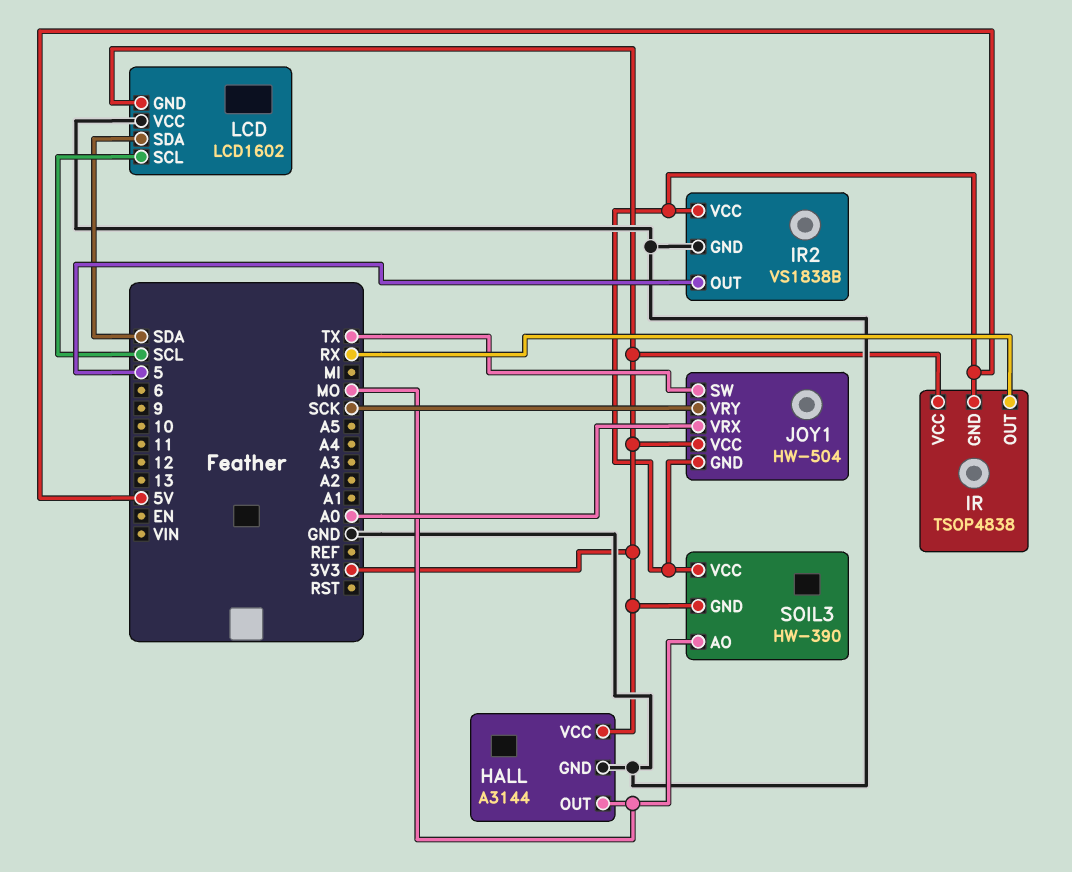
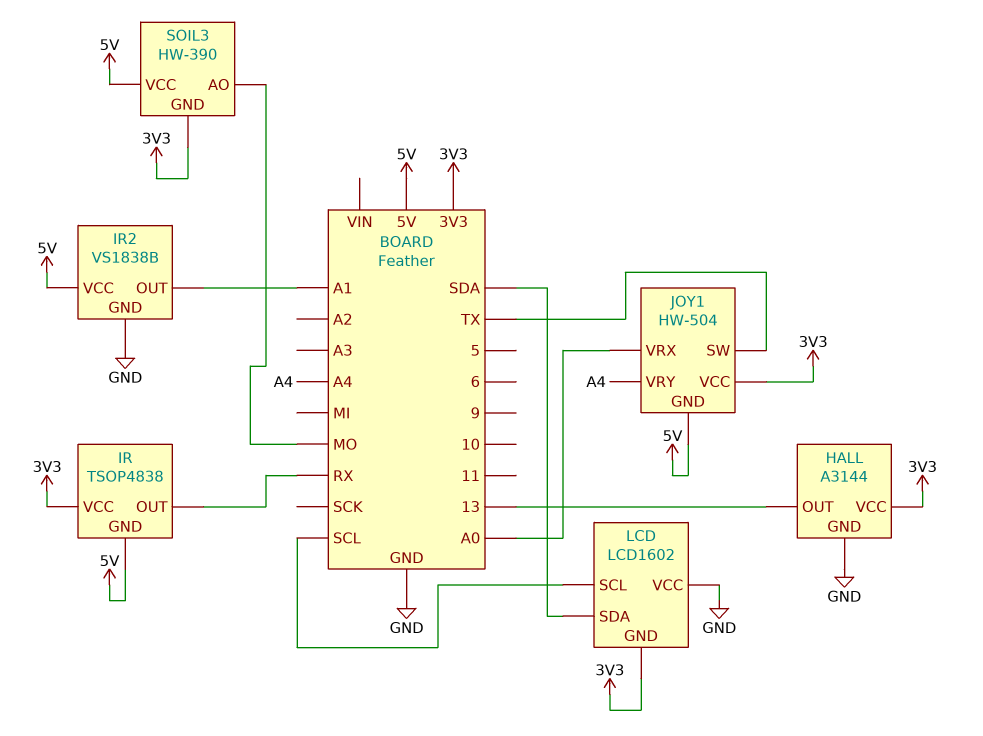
HALL pin OUT: MO -> 13
IR2 pin OUT: 5 -> A1
JOY1 pin VRY: SCK -> A4

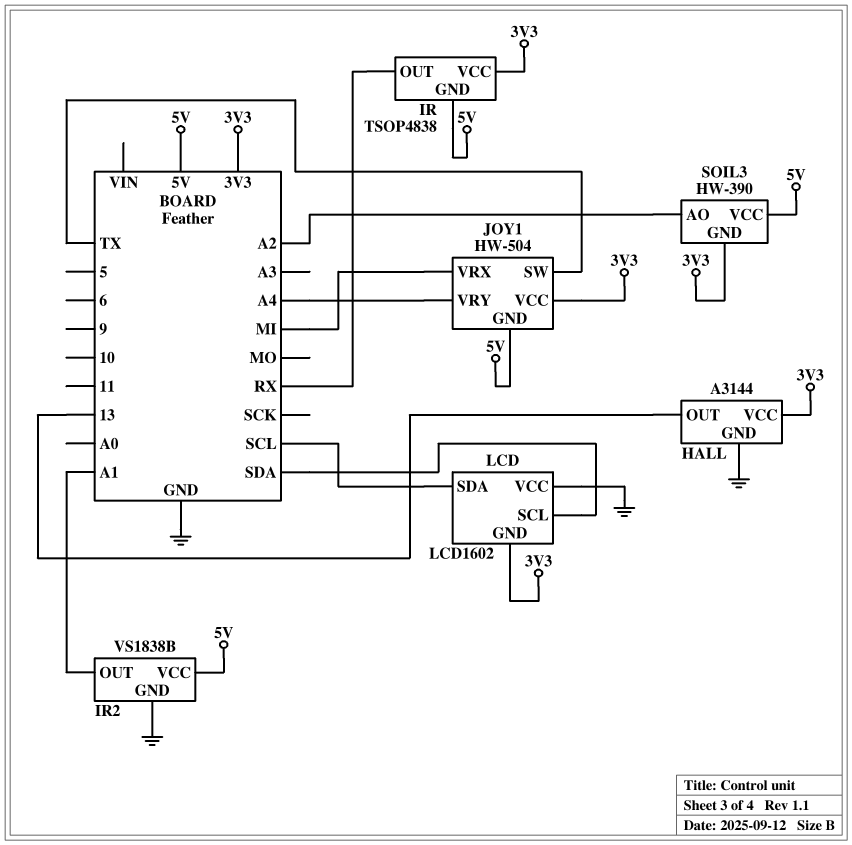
JOY1 pin VRX: A0 -> MI
LCD pin SCL: SCL -> SDA
LCD pin SDA: SDA -> SCL
SOIL3 pin AO: MO -> A2

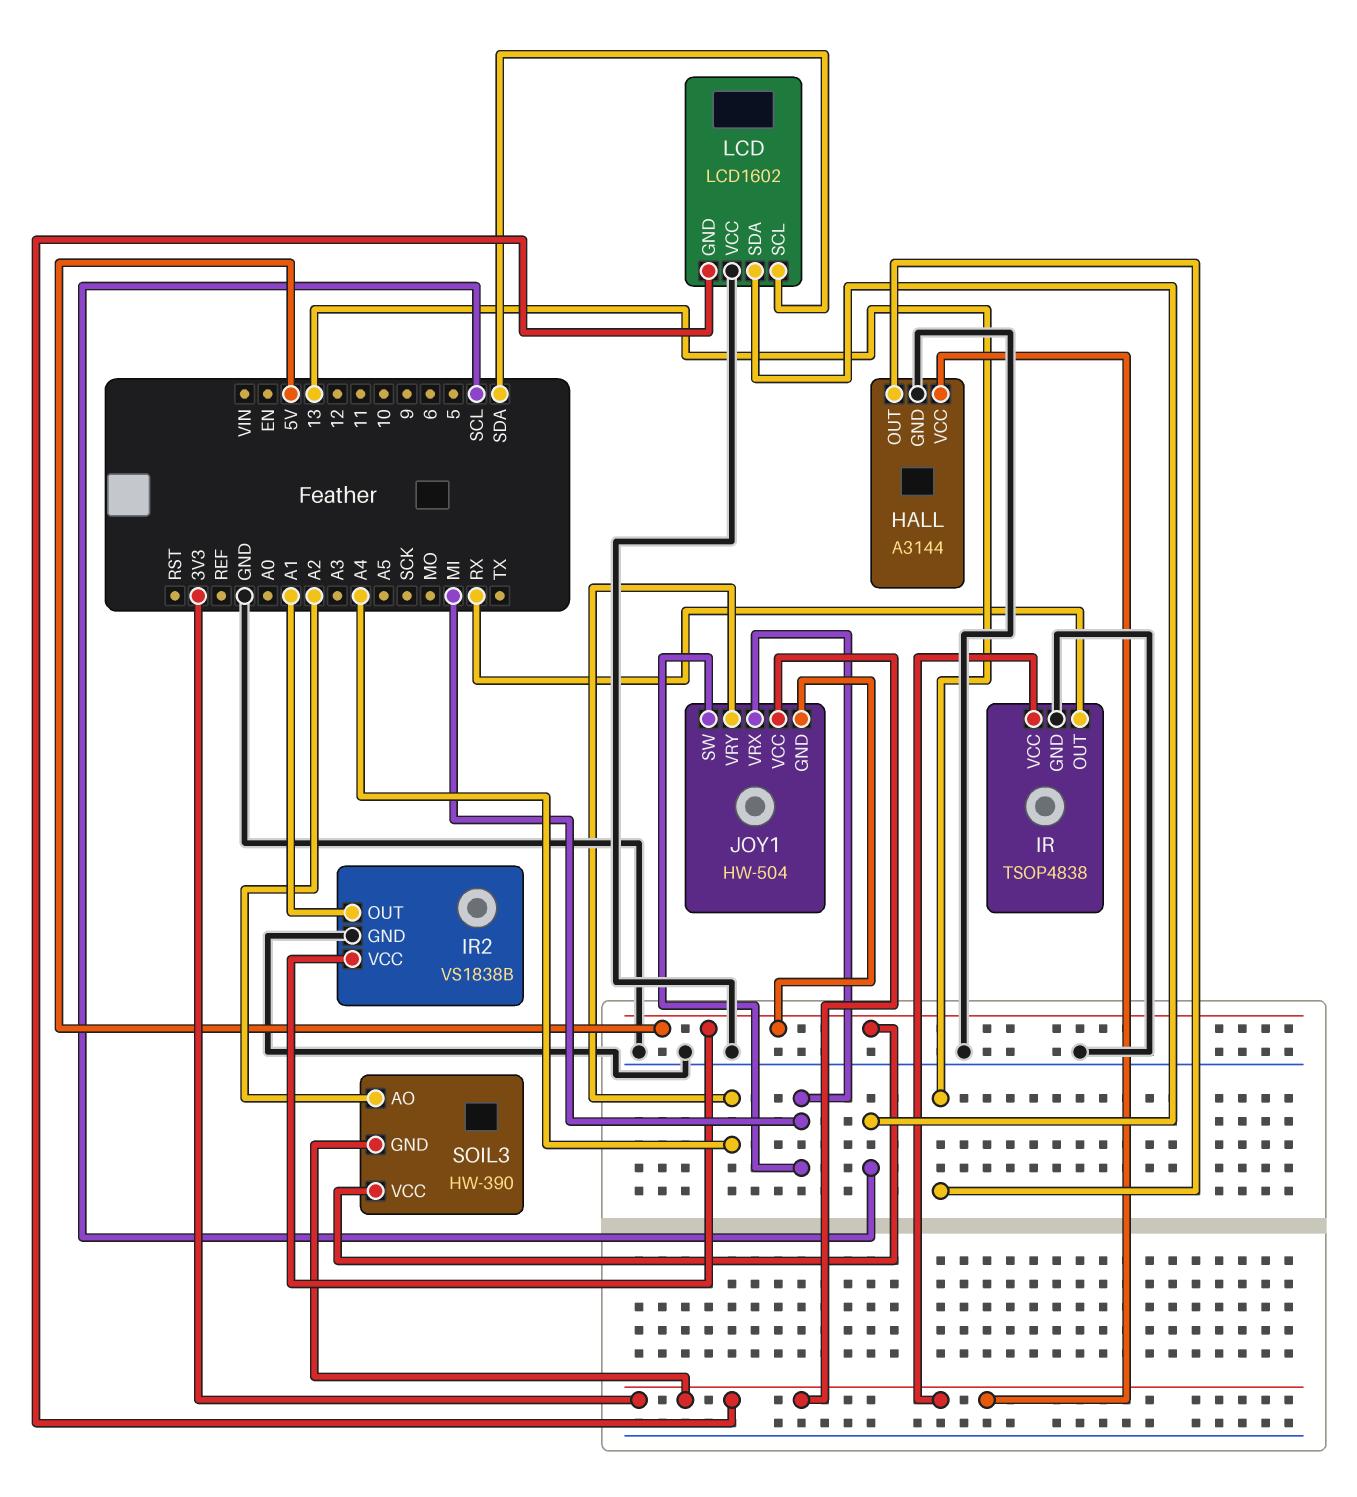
IR pin GND: 5V -> GND
JOY1 pin SW: TX -> MI

